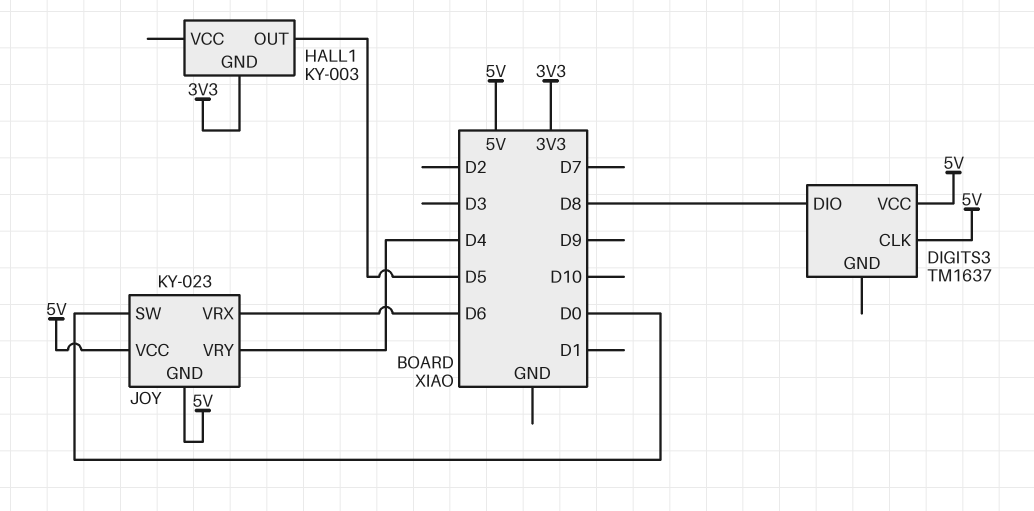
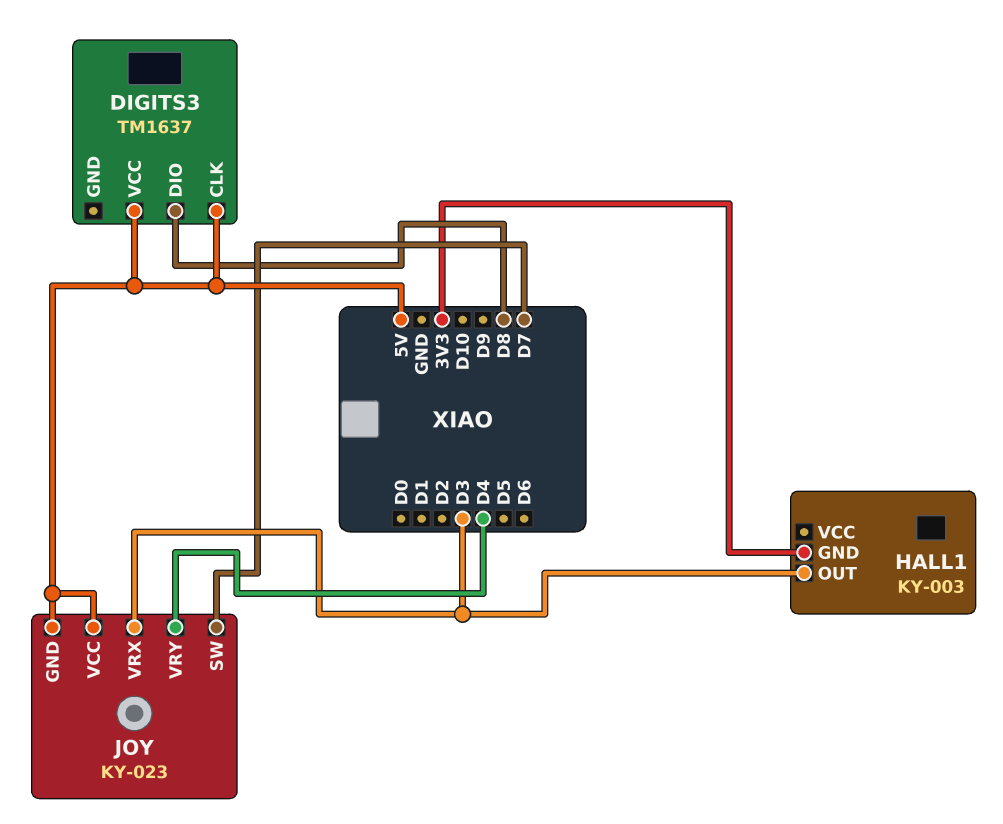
HALL1 pin OUT: D5 -> D3
JOY pin SW: D0 -> D7
JOY pin VRX: D6 -> D3

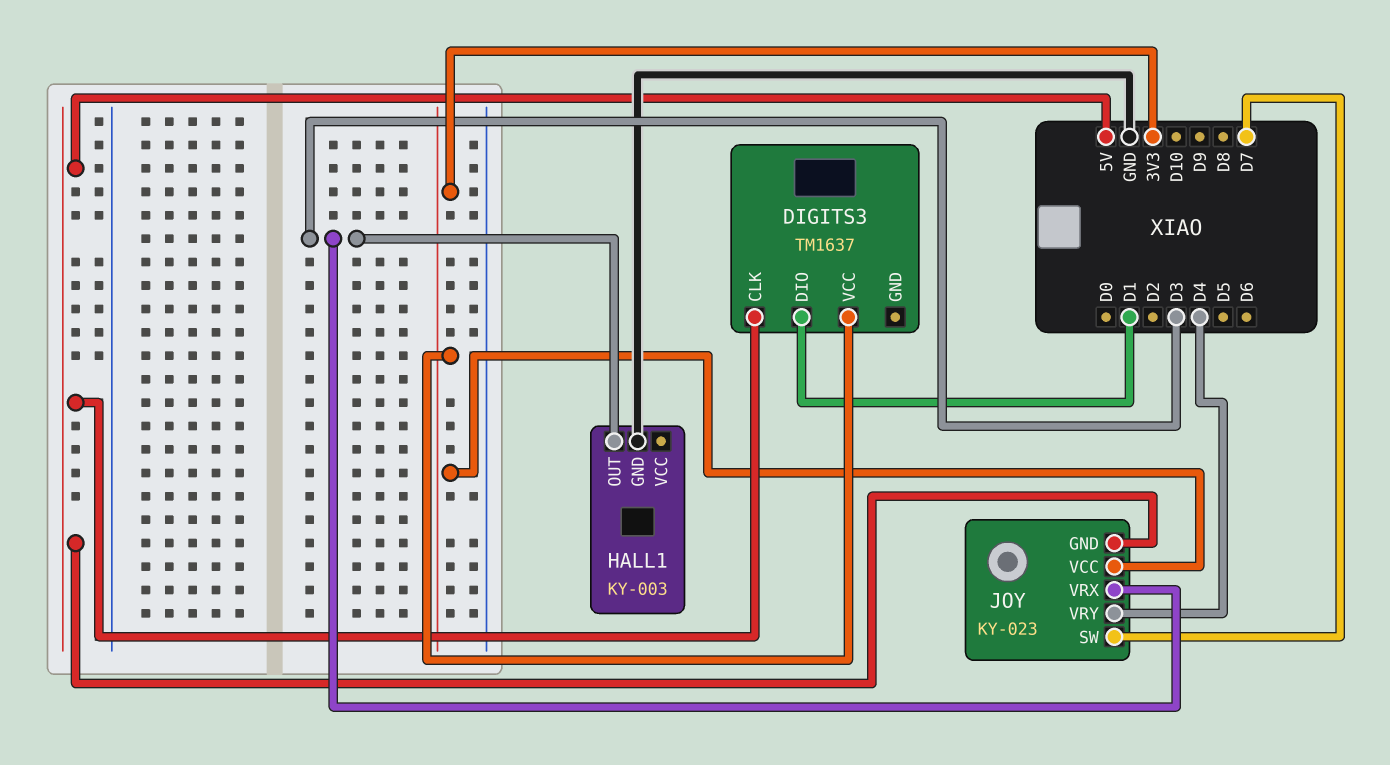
DIGITS3 pin DIO: D8 -> D1
DIGITS3 pin VCC: 5V -> 3V3
HALL1 pin GND: 3V3 -> GND
JOY pin VCC: 5V -> 3V3

